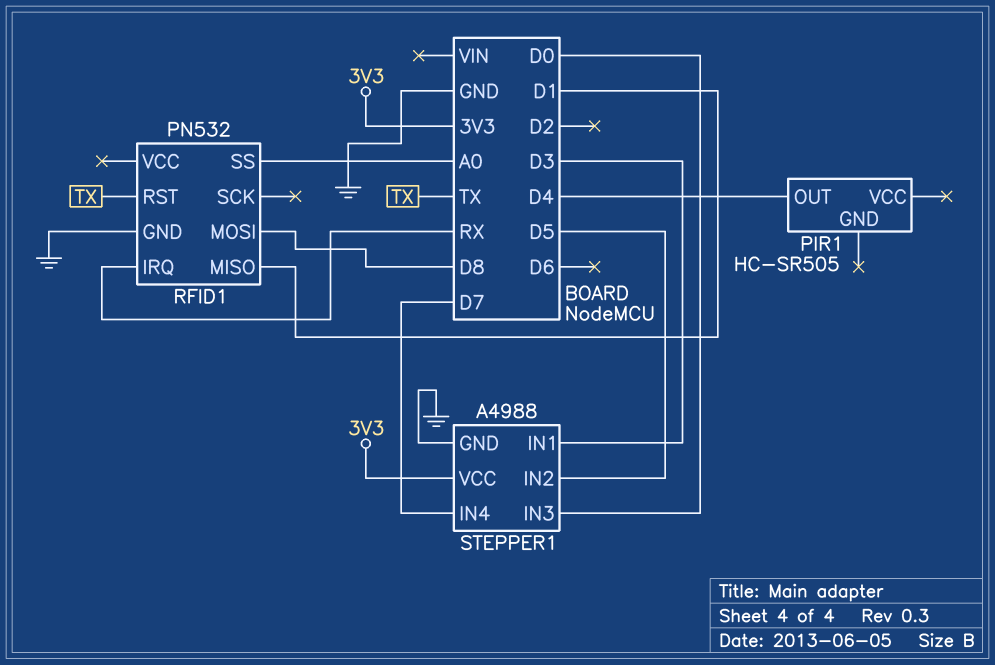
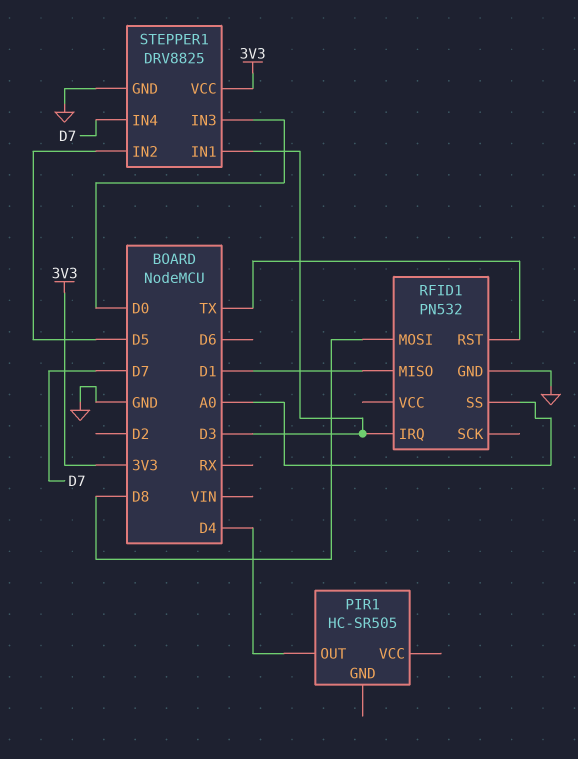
RFID1 pin IRQ: RX -> D3
STEPPER1: A4988 -> DRV8825

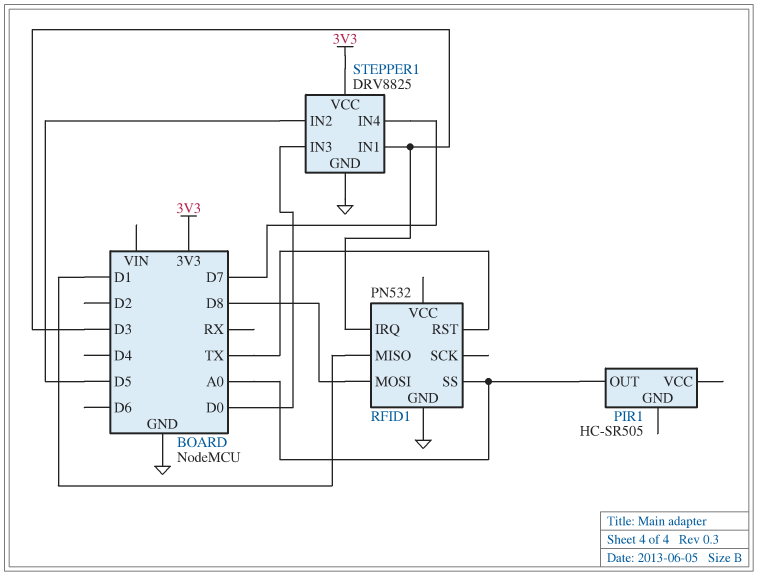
PIR1 pin OUT: D4 -> A0

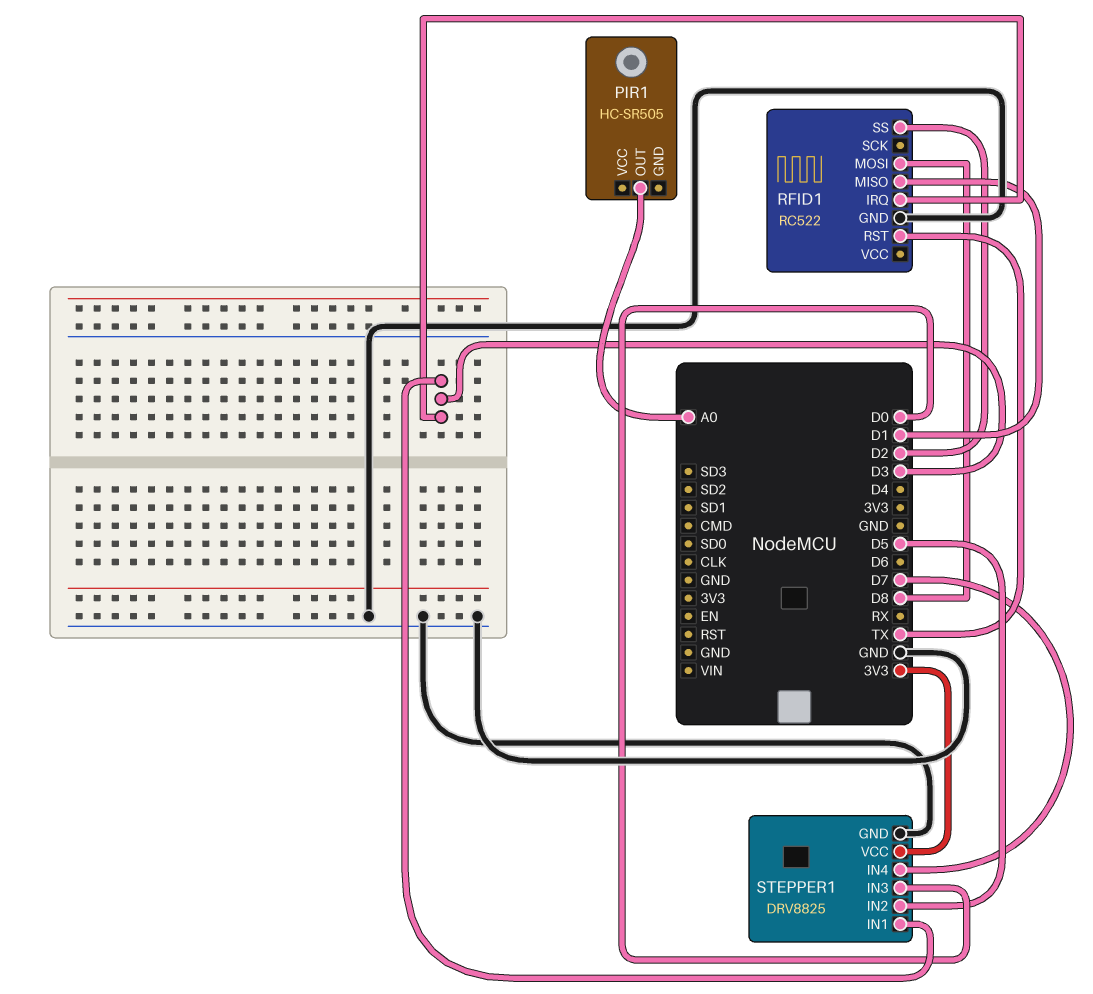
RFID1: PN532 -> RC522
RFID1 pin SS: A0 -> D2

